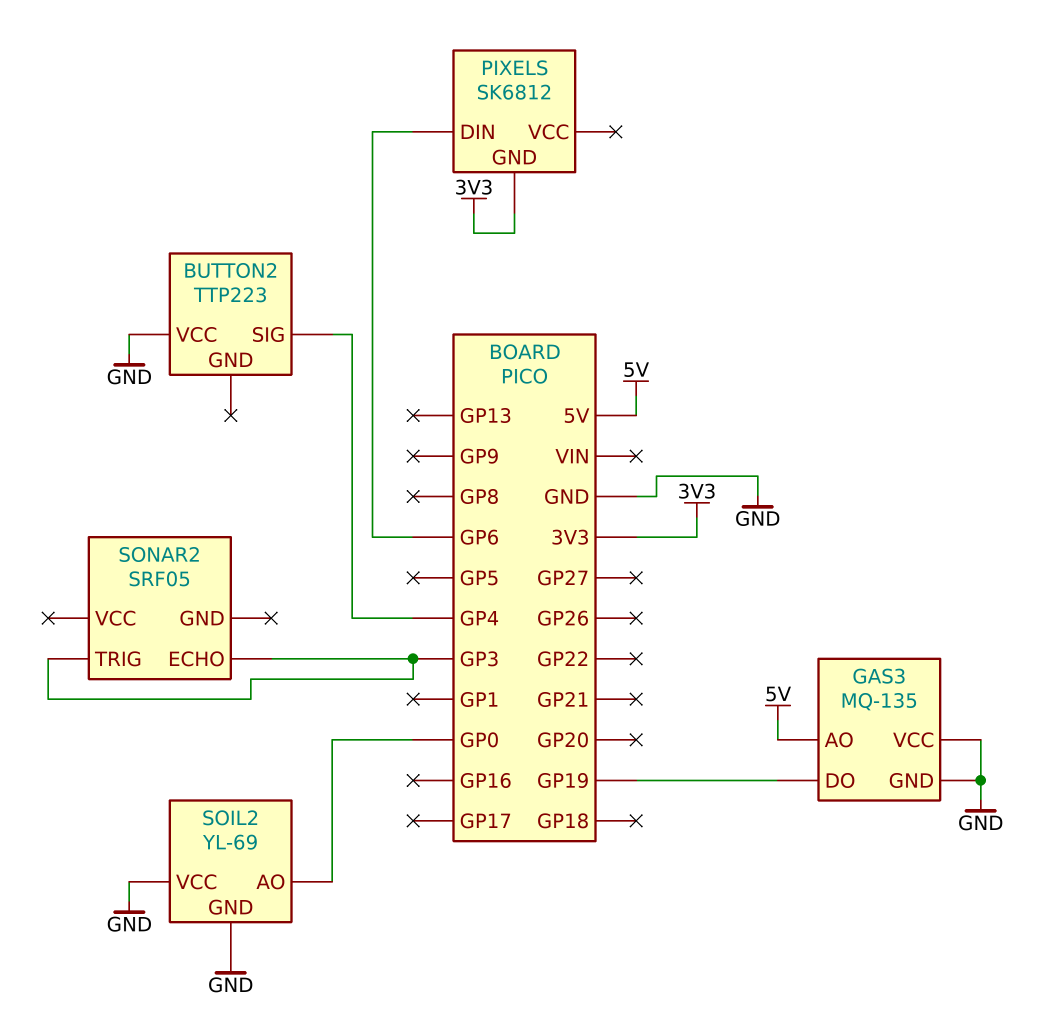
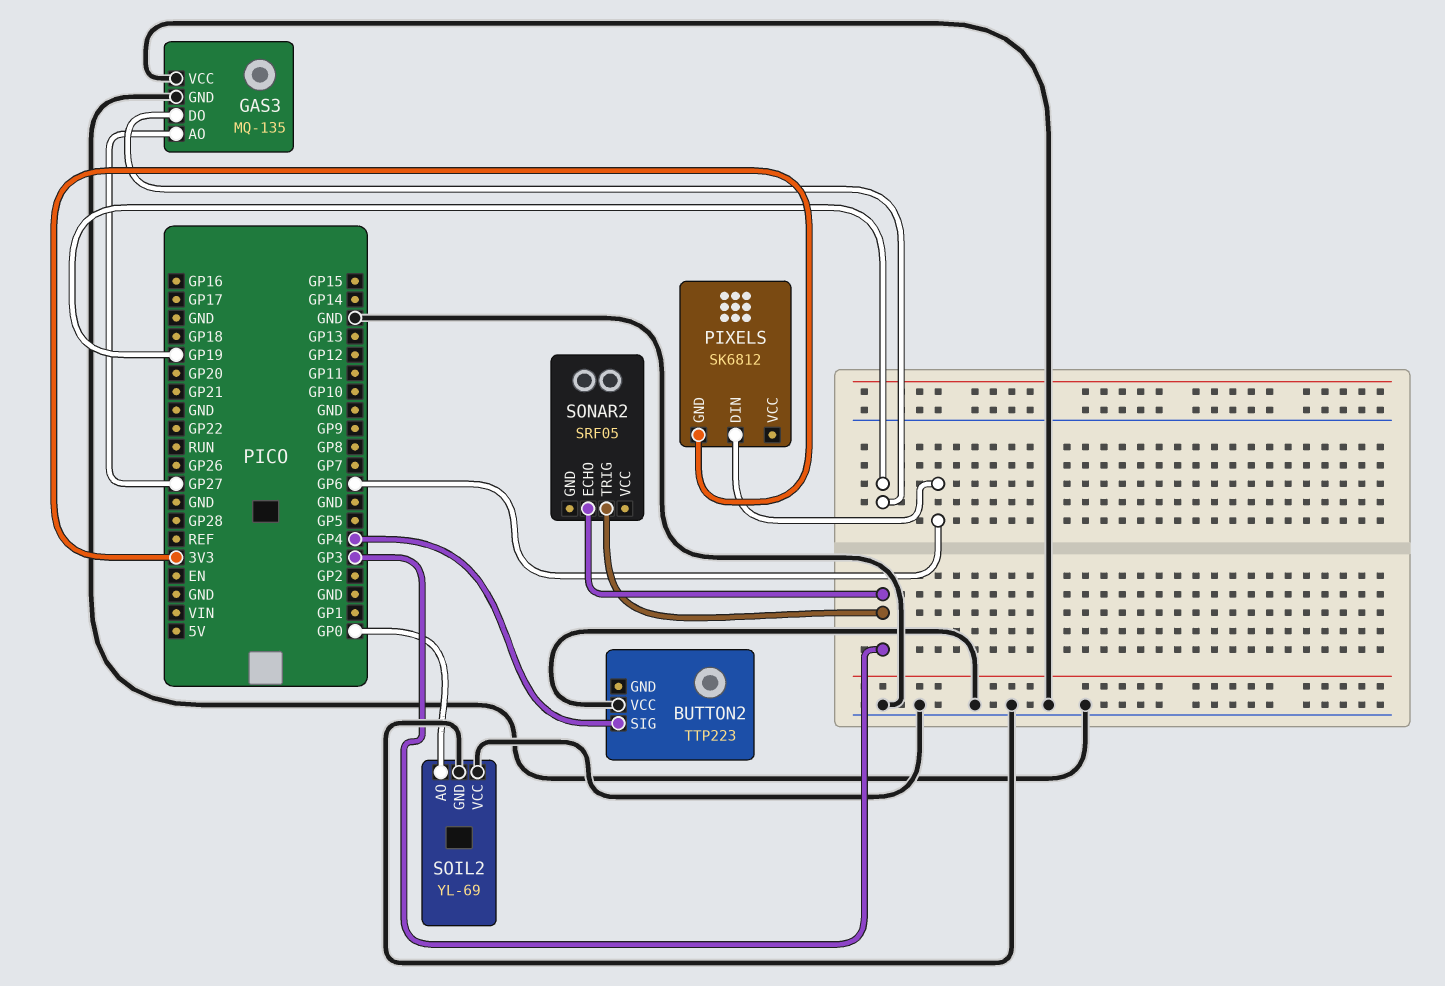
GAS3 pin AO: 5V -> GP27

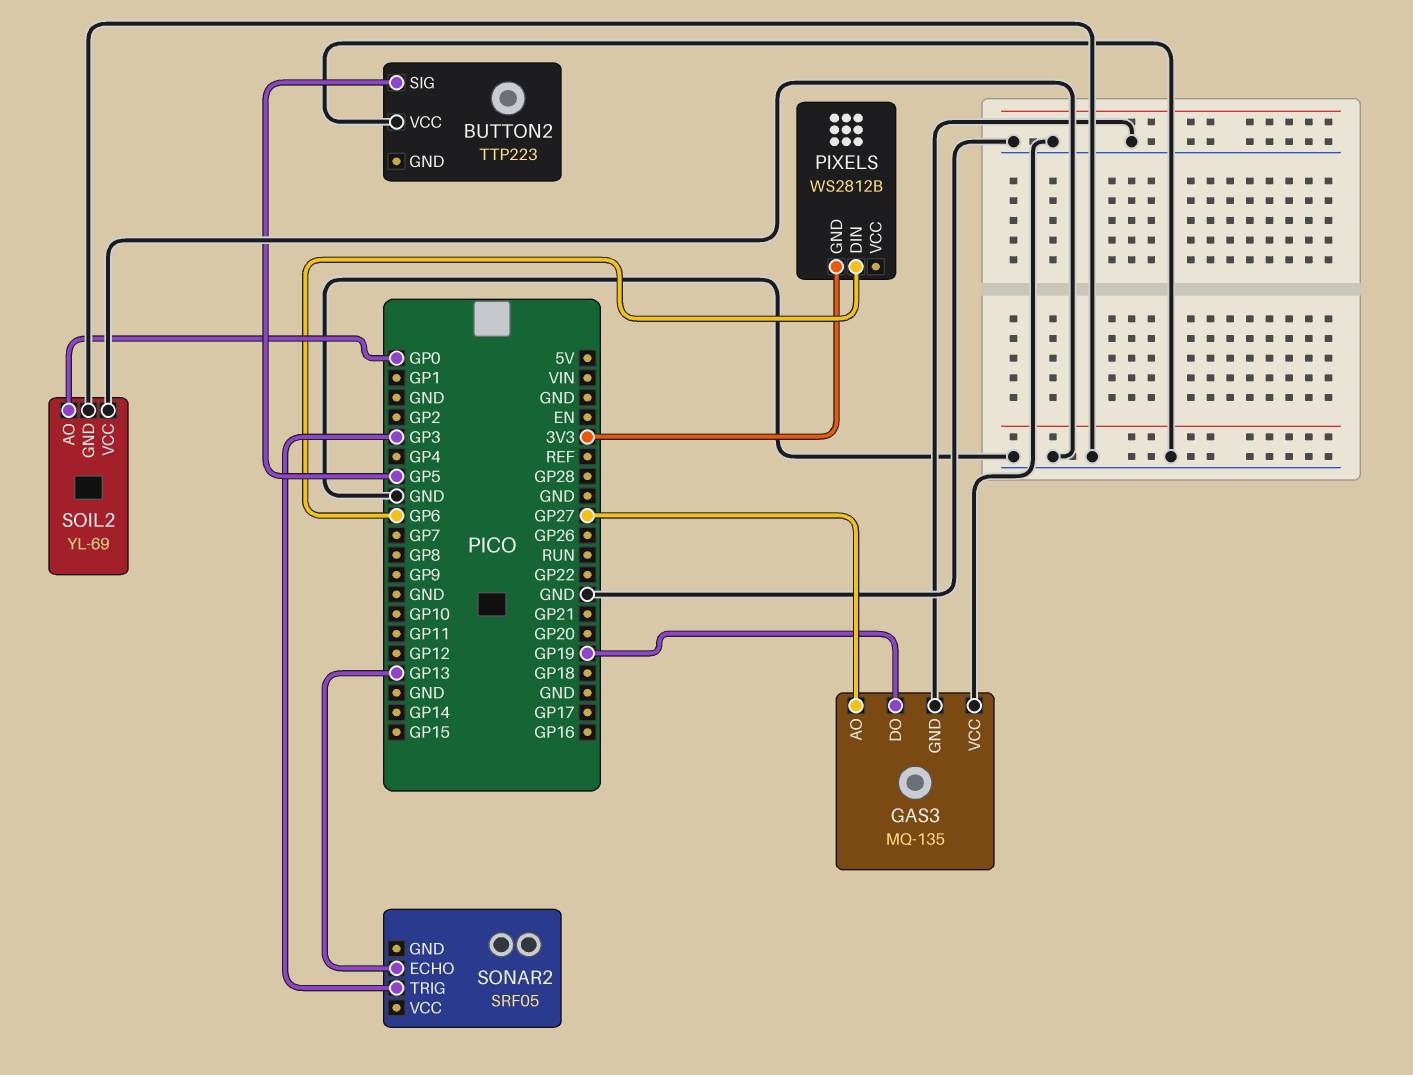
BUTTON2 pin SIG: GP4 -> GP5
PIXELS: SK6812 -> WS2812B
SONAR2 pin ECHO: GP3 -> GP13

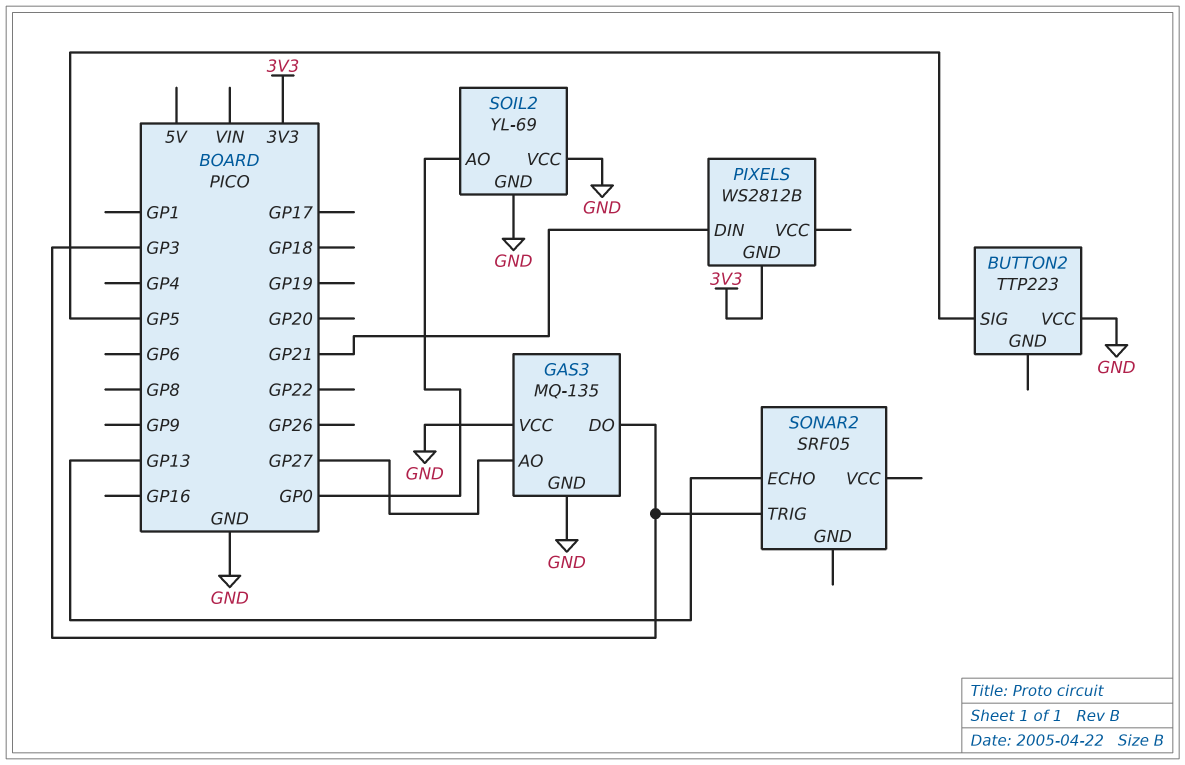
GAS3 pin DO: GP19 -> GP3
PIXELS pin DIN: GP6 -> GP21

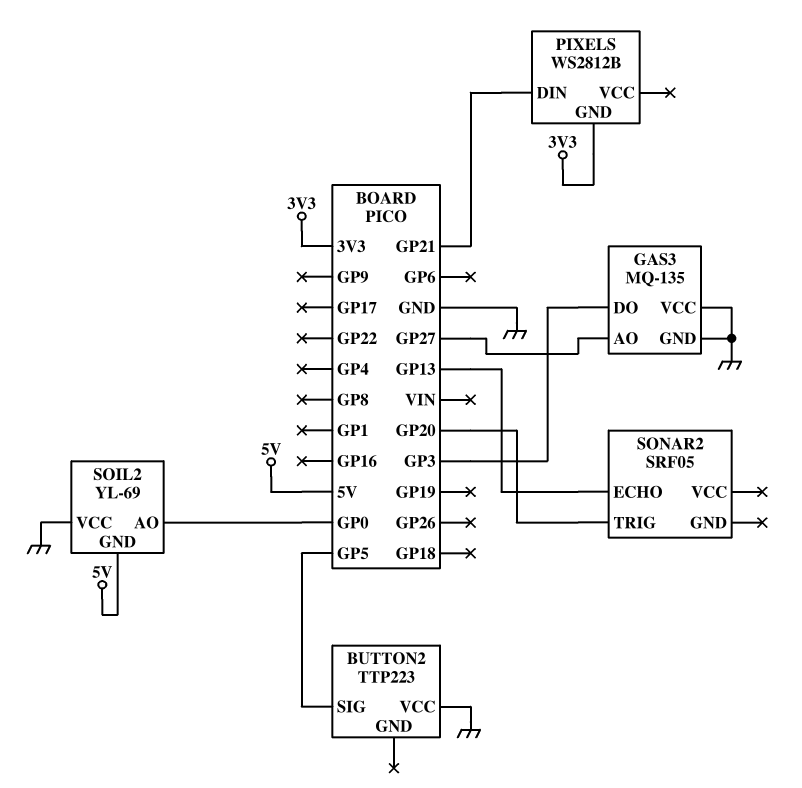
SOIL2 pin GND: GND -> 5V
SONAR2 pin TRIG: GP3 -> GP20

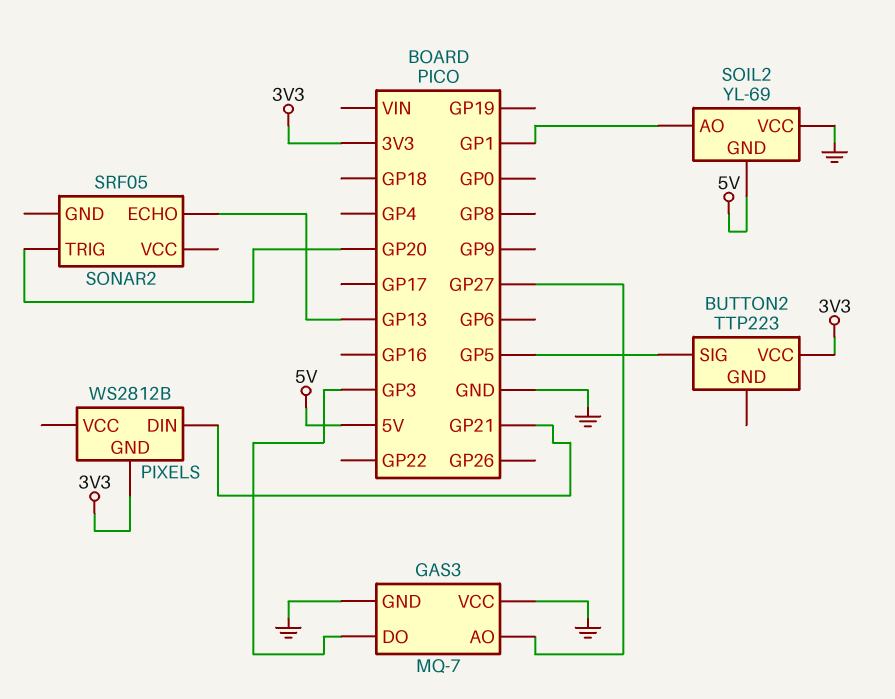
BUTTON2 pin VCC: GND -> 3V3
GAS3: MQ-135 -> MQ-7
SOIL2 pin AO: GP0 -> GP1

